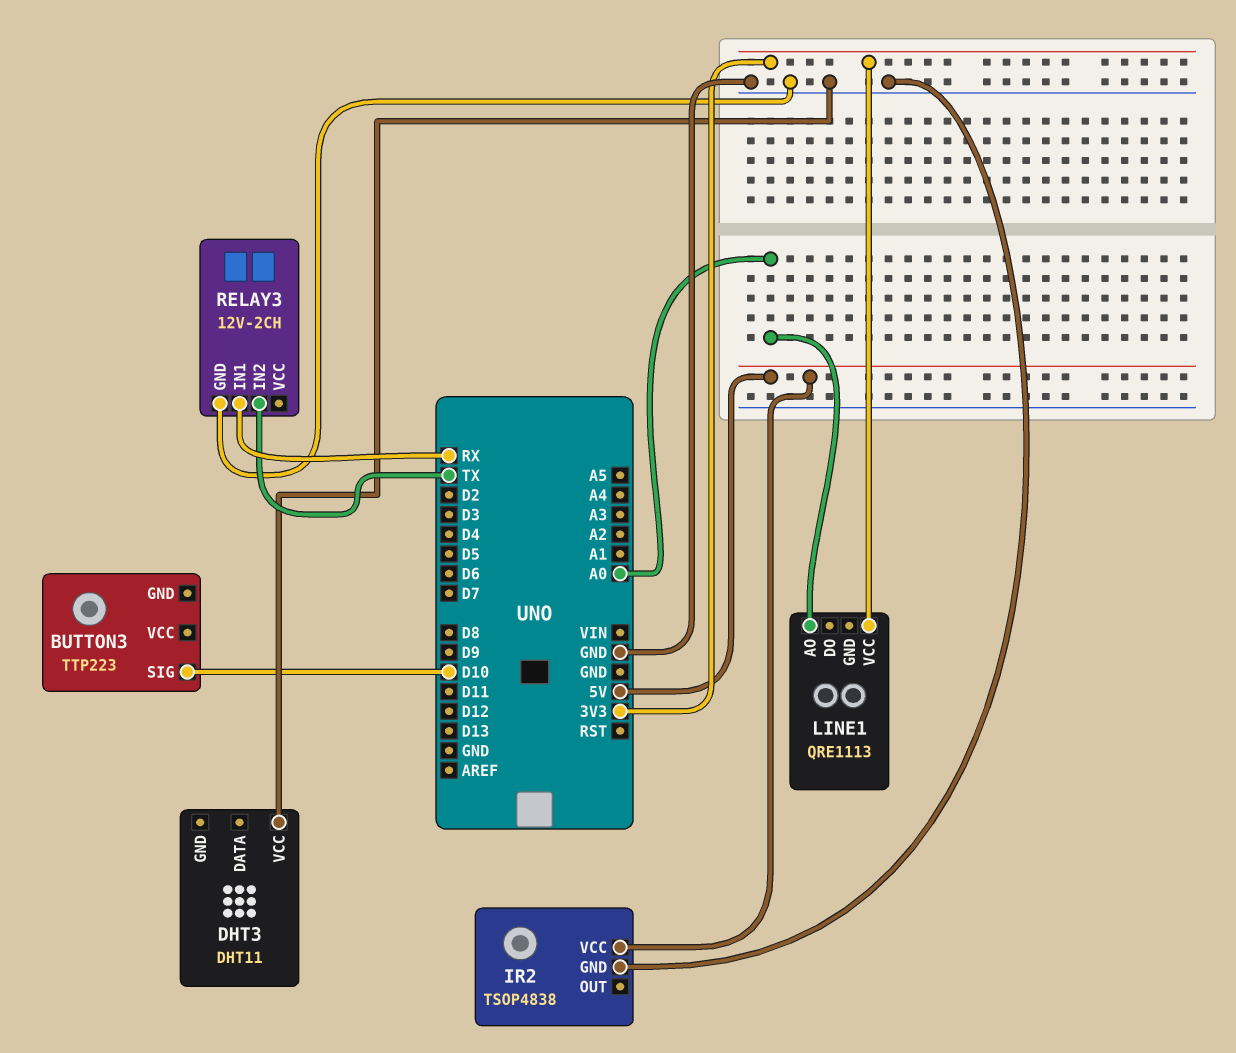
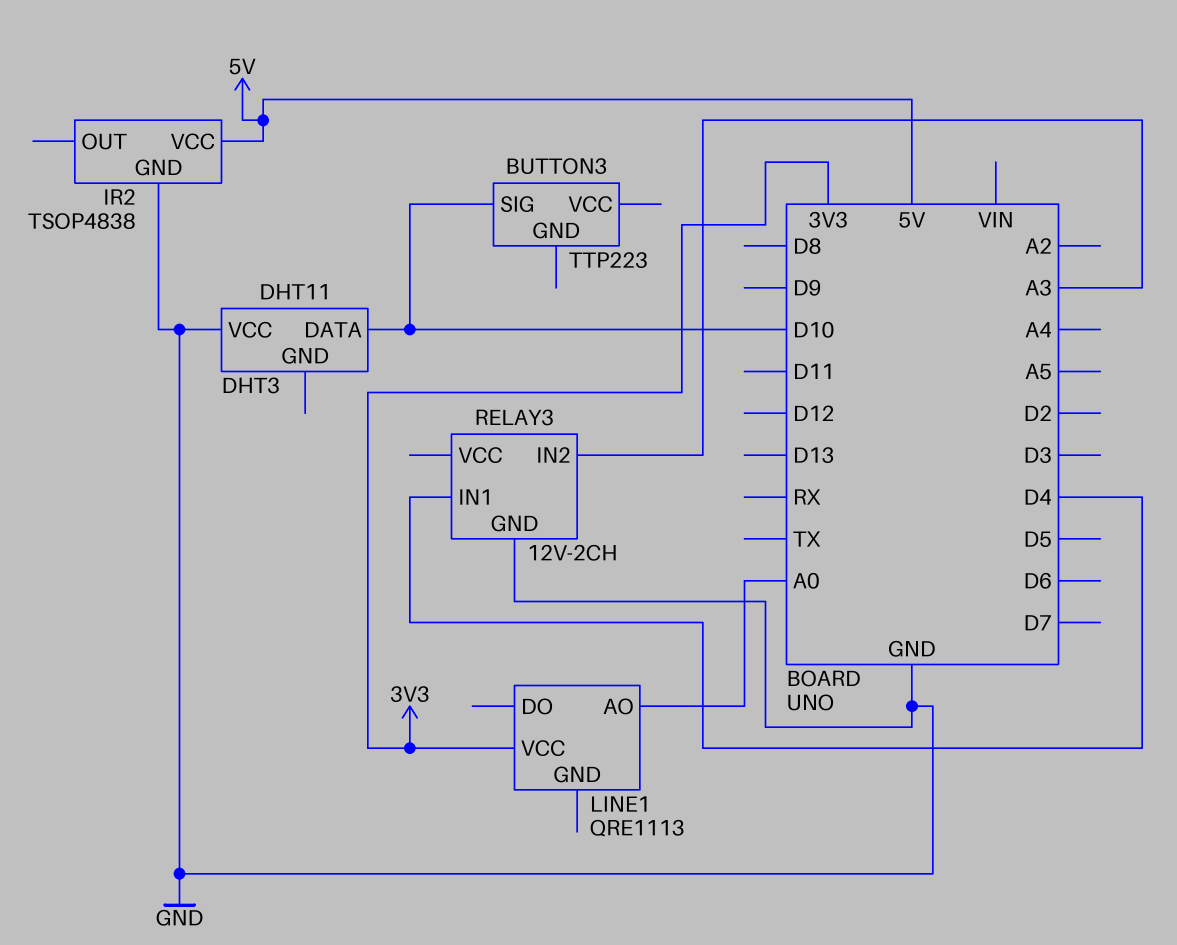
DHT3 pin DATA: none -> D10
RELAY3 pin IN1: RX -> D4
RELAY3 pin IN2: TX -> A3

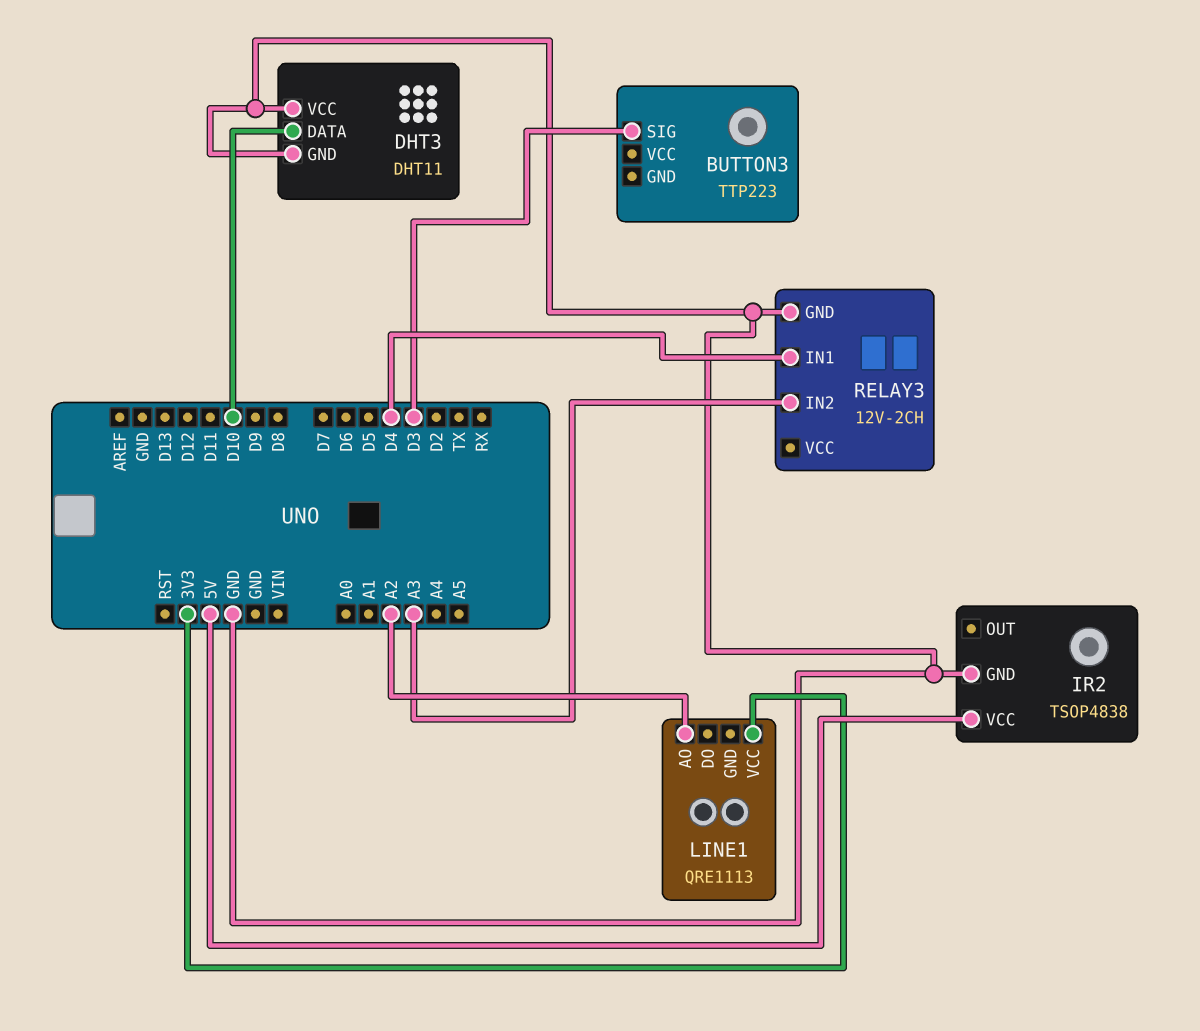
BUTTON3 pin SIG: D10 -> D3
DHT3 pin GND: none -> GND
LINE1 pin AO: A0 -> A2

